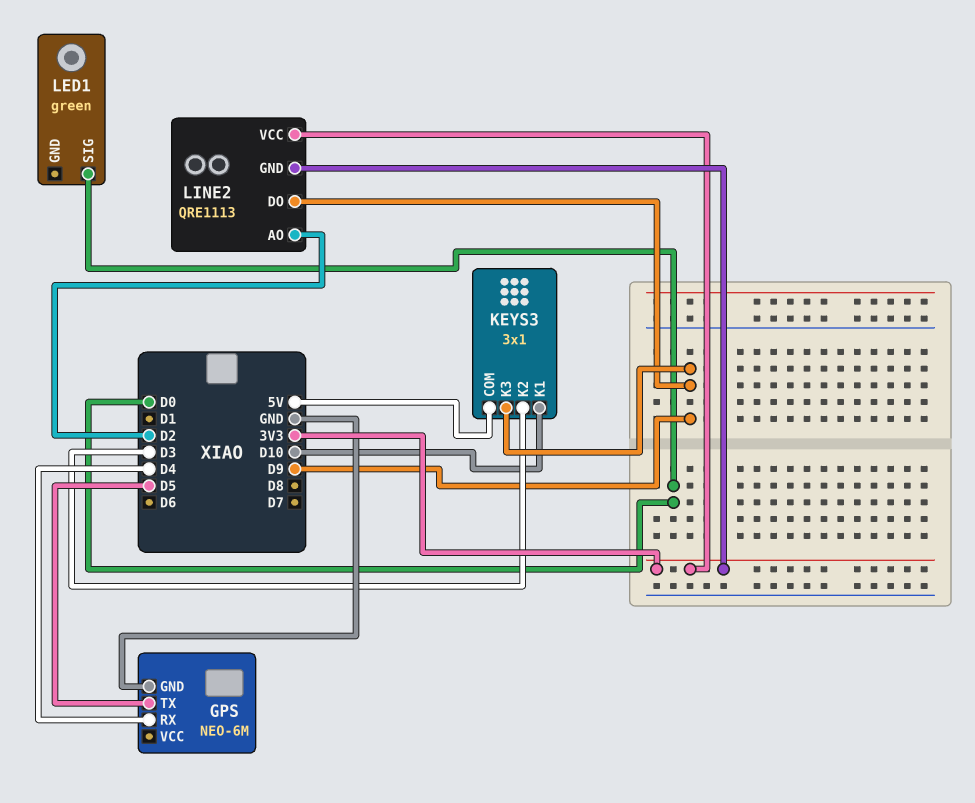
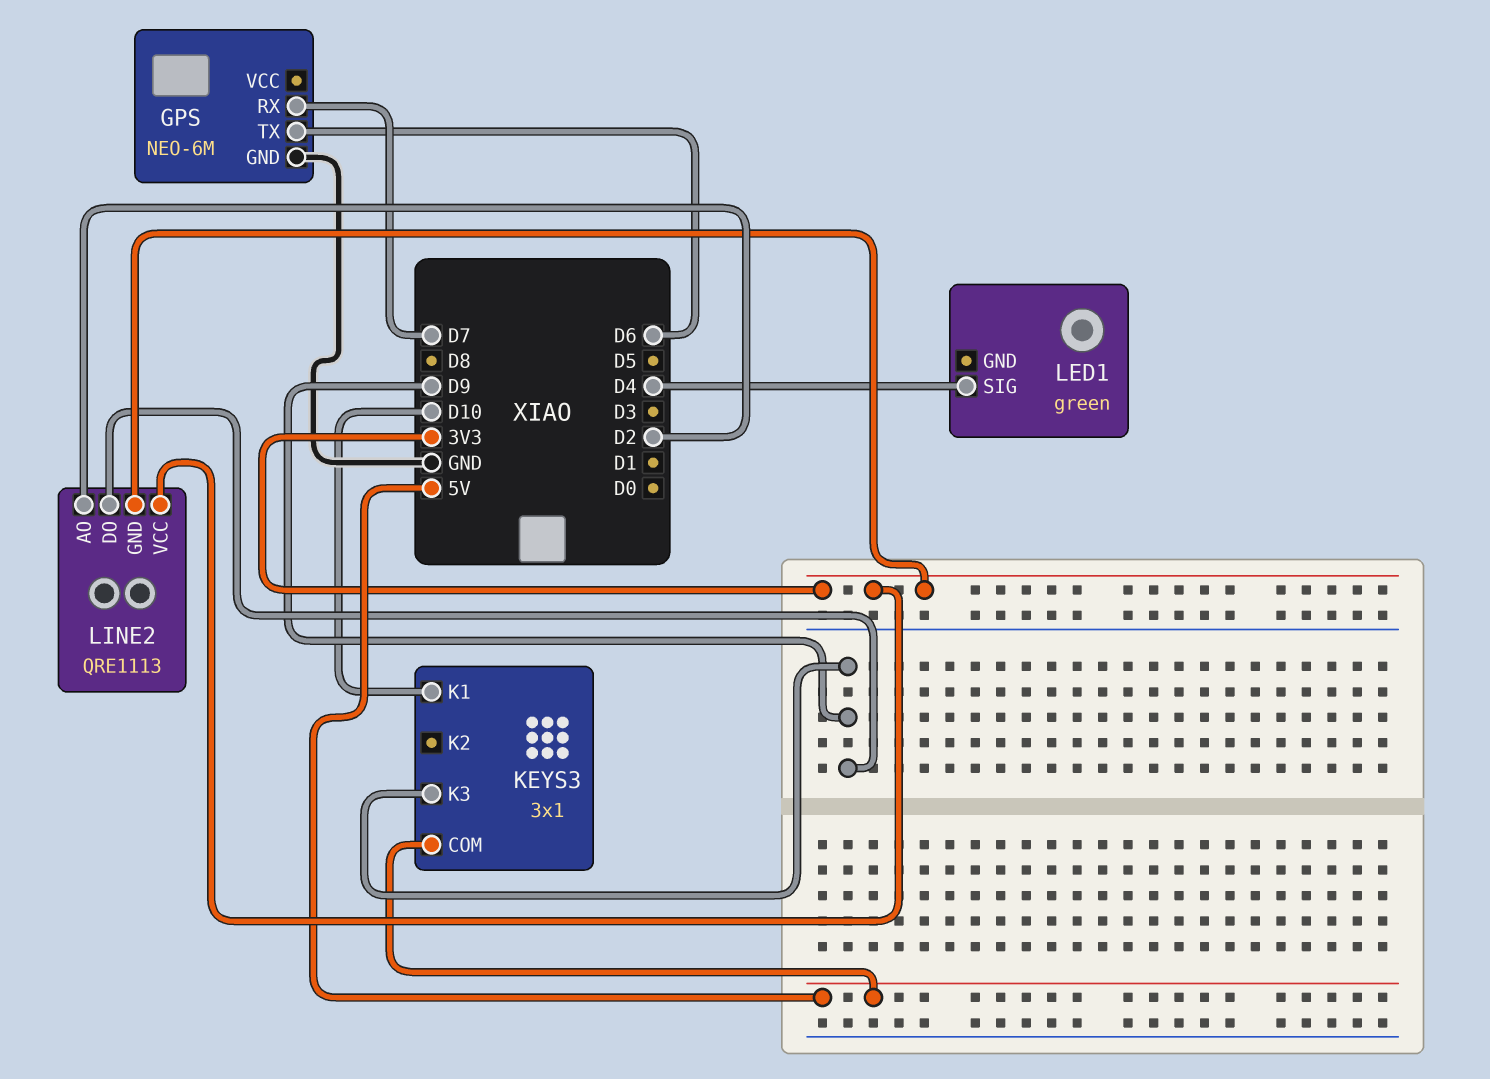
GPS pin RX: D4 -> D7
GPS pin TX: D5 -> D6
KEYS3 pin K2: D3 -> none
LED1 pin SIG: D0 -> D4

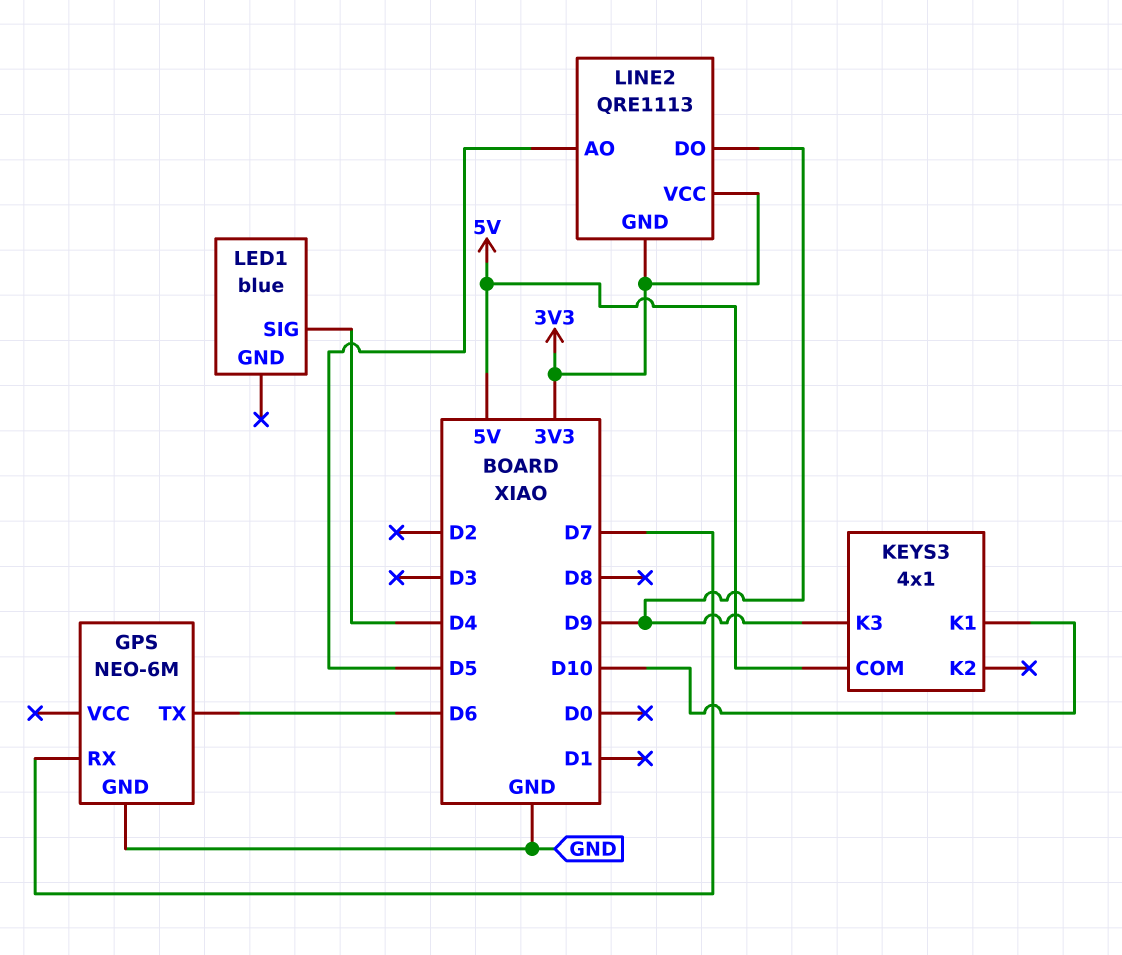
KEYS3: 3x1 -> 4x1
LED1: green -> blue
LINE2 pin AO: D2 -> D5

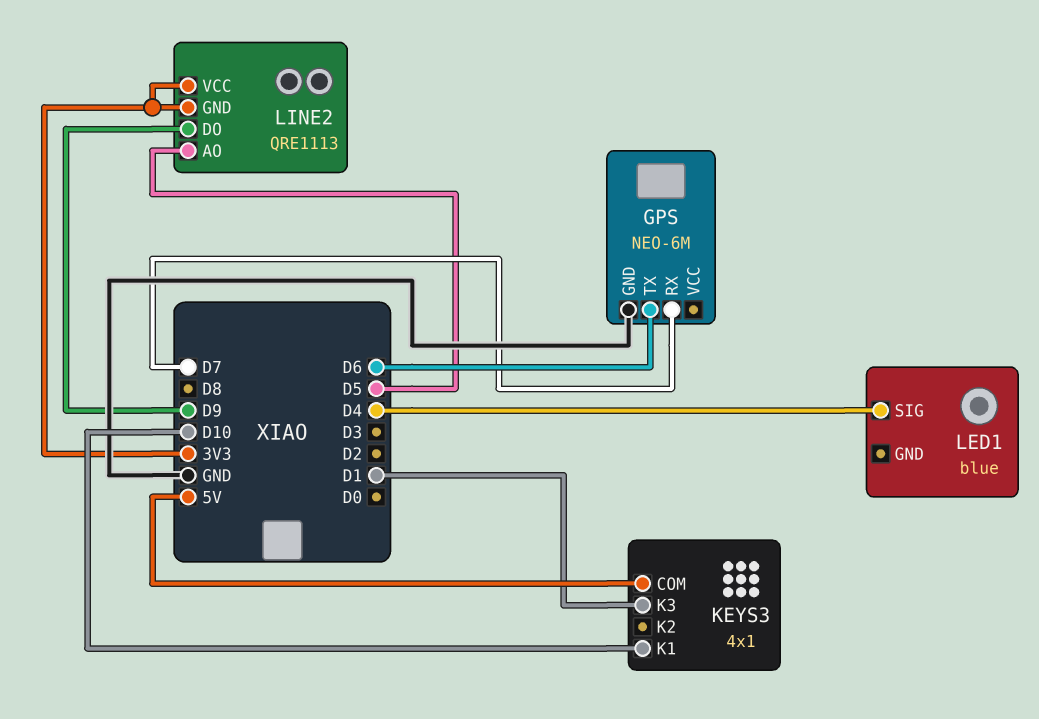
KEYS3 pin K3: D9 -> D1

